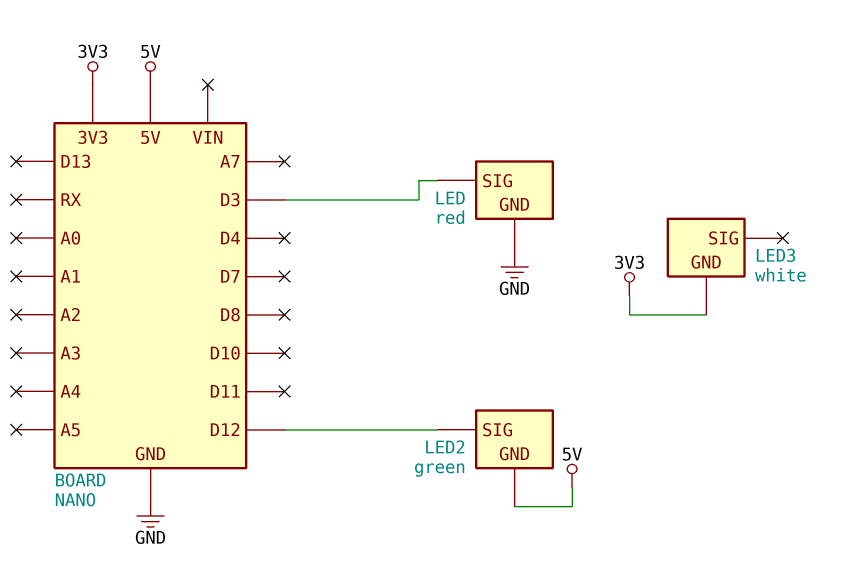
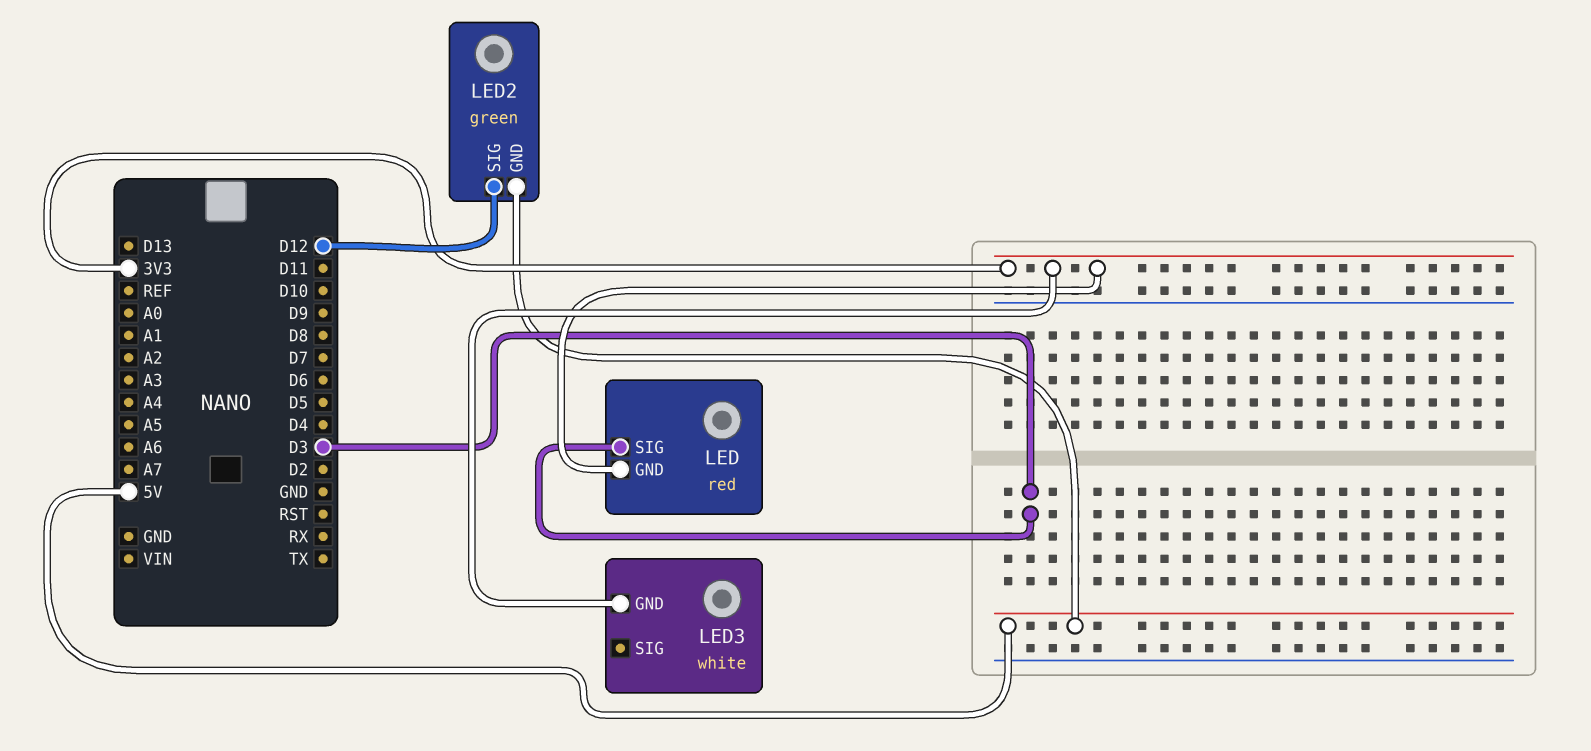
LED pin GND: GND -> 3V3

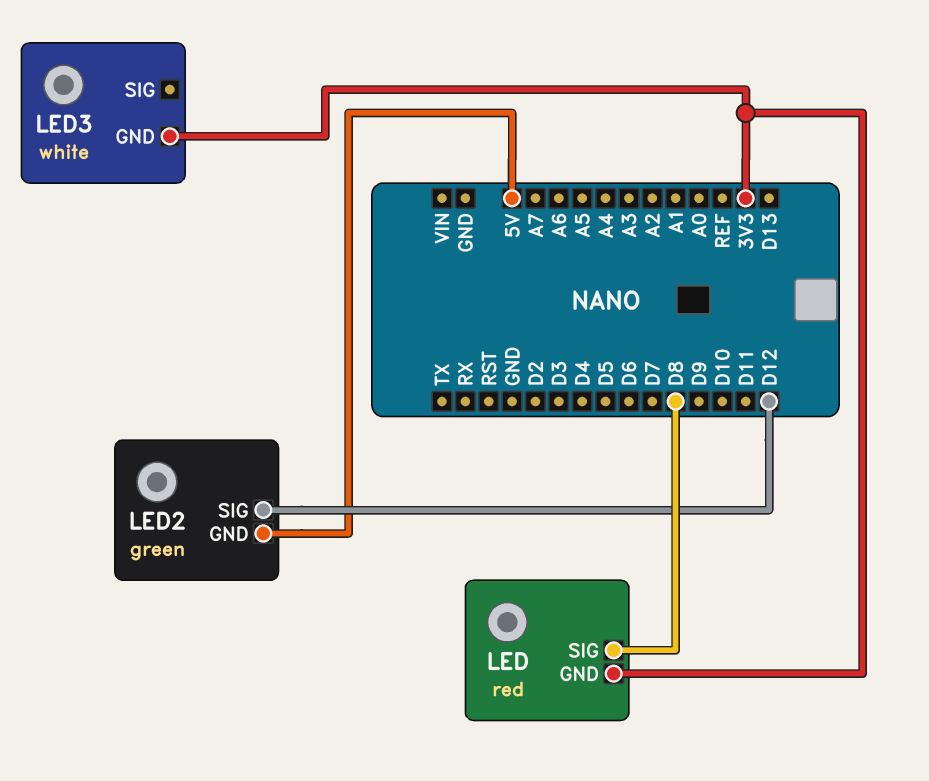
LED pin SIG: D3 -> D8

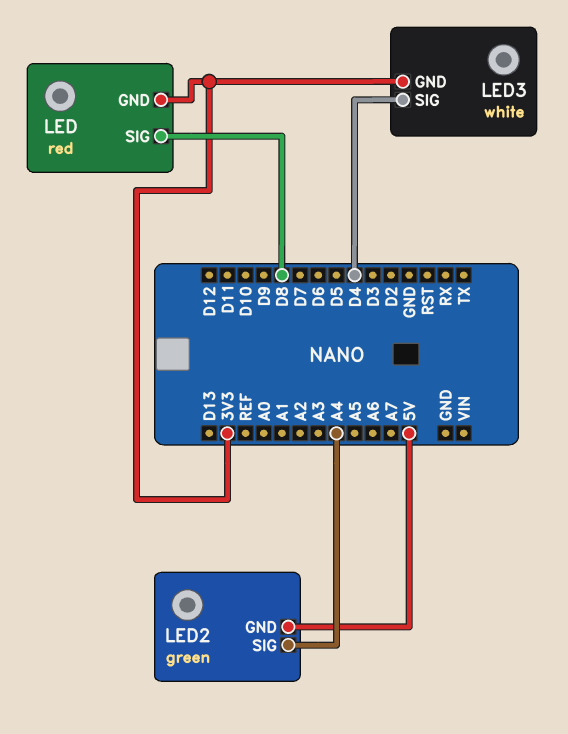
LED2 pin SIG: D12 -> A4
LED3 pin SIG: none -> D4

